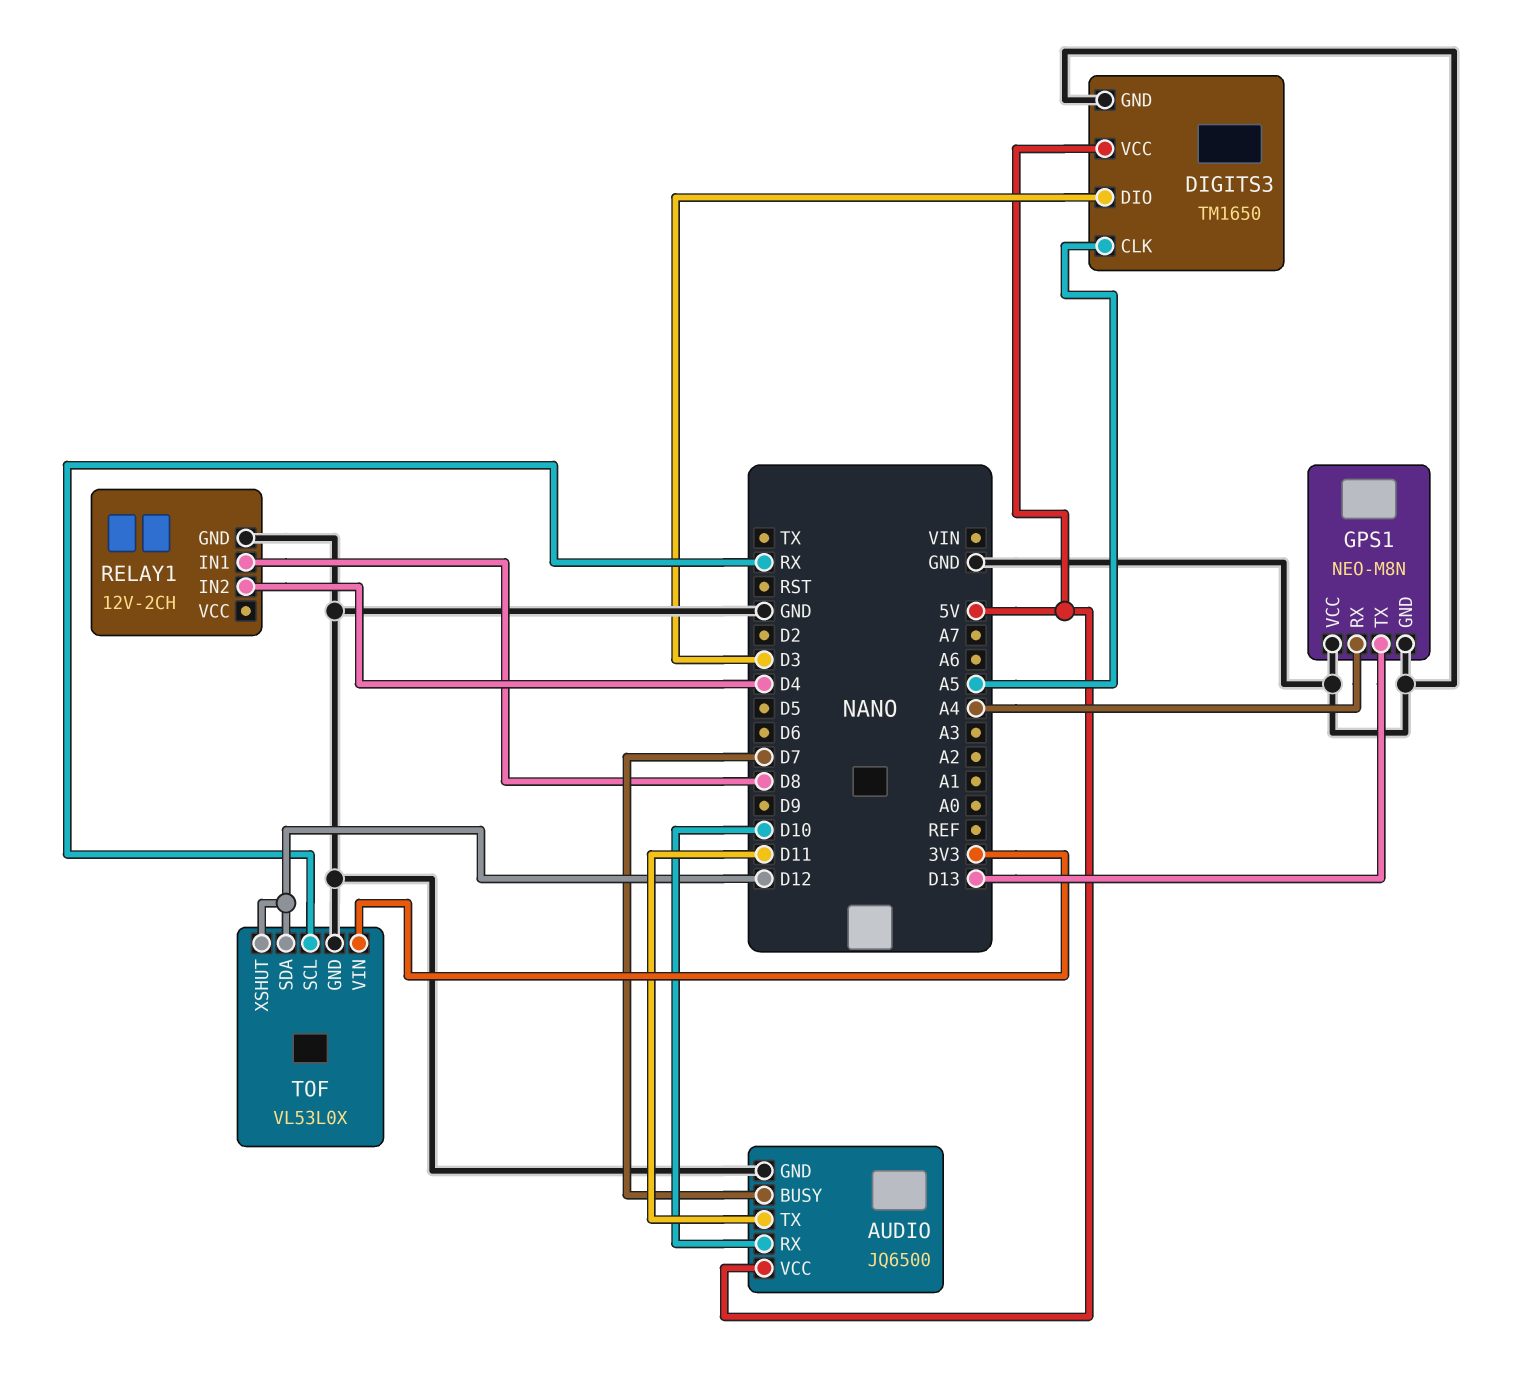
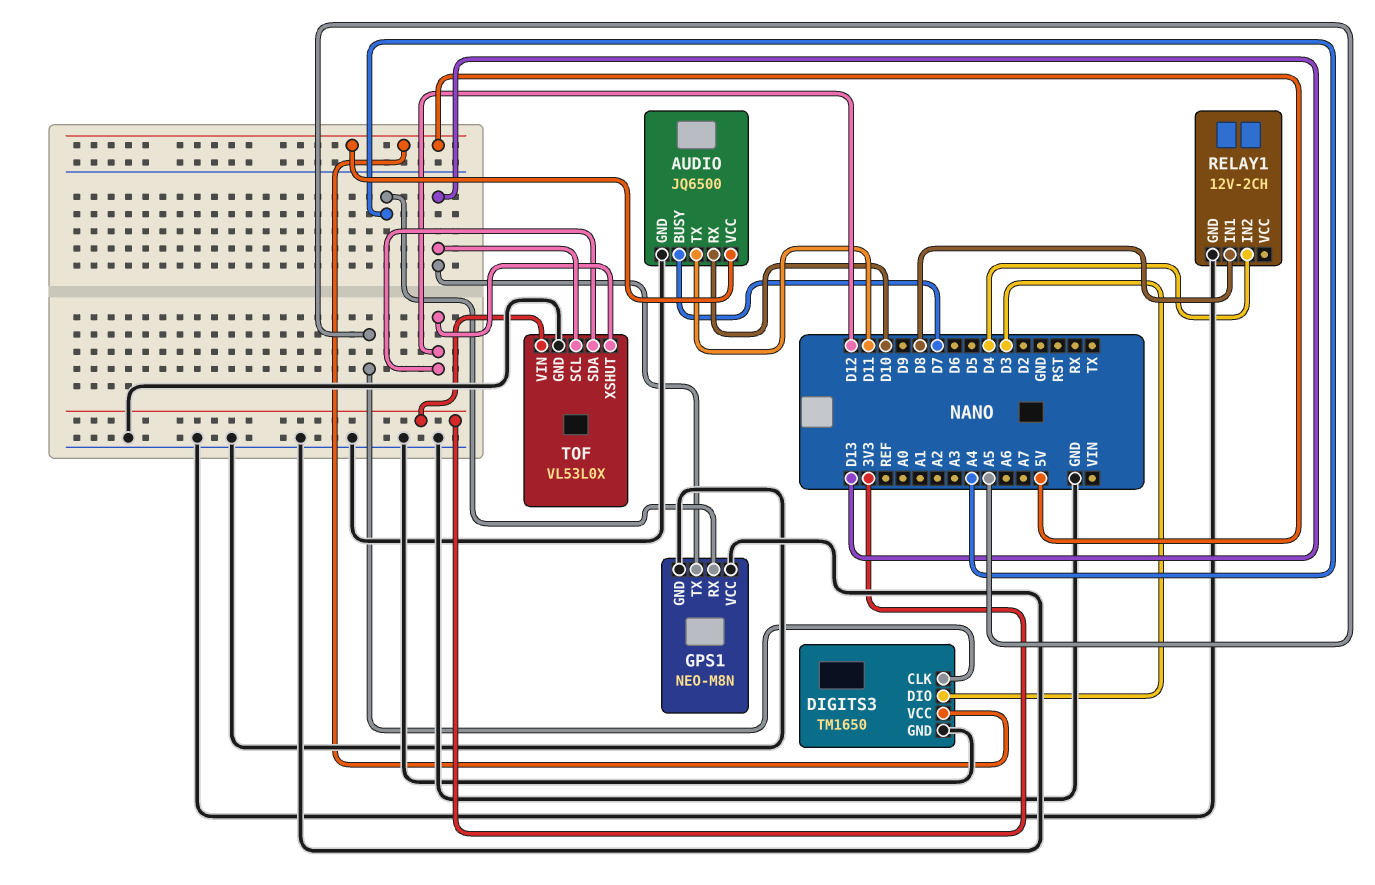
TOF pin SCL: RX -> D13

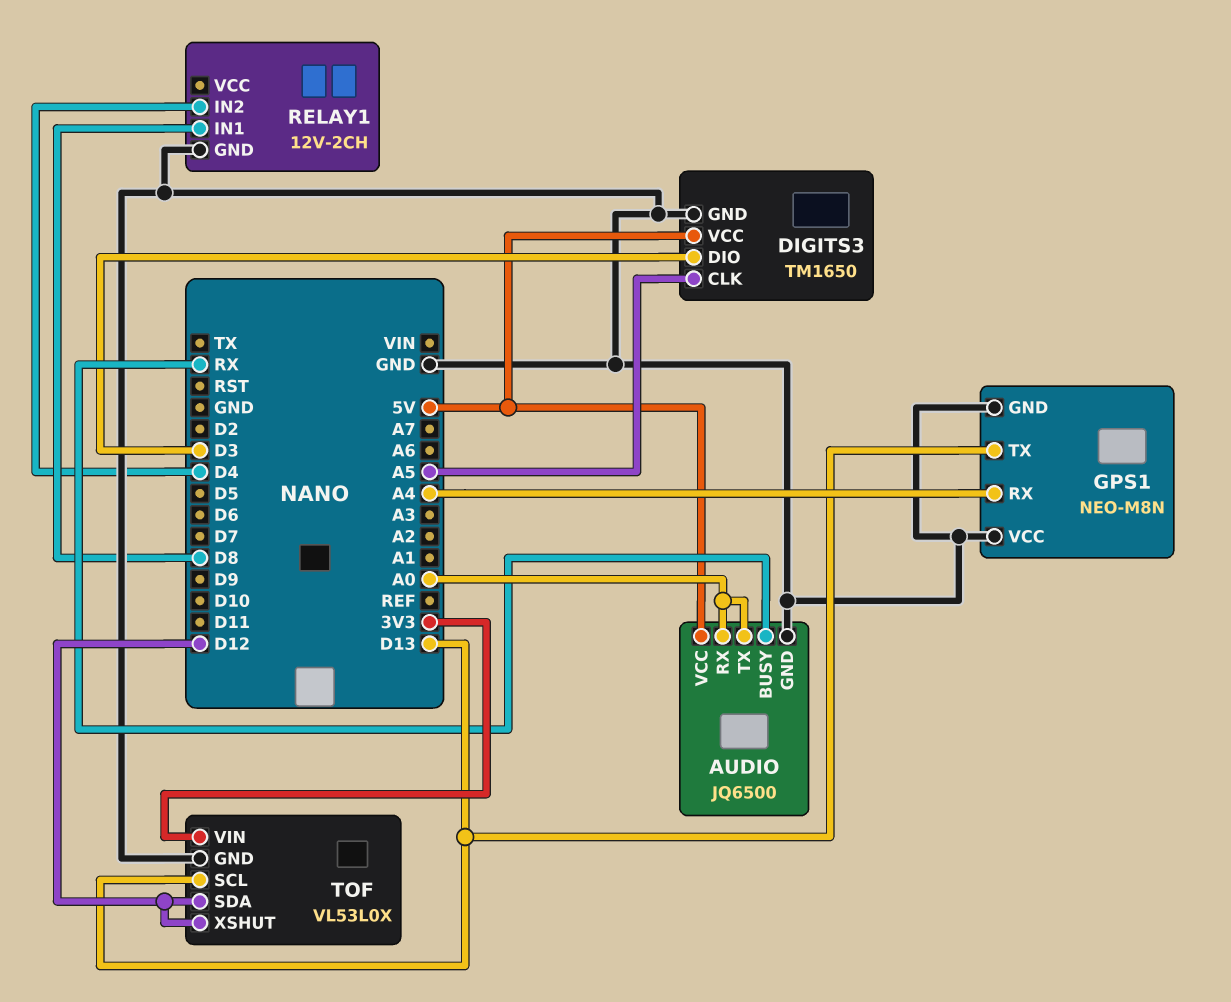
AUDIO pin BUSY: D7 -> RX
AUDIO pin RX: D10 -> A0
AUDIO pin TX: D11 -> A0

